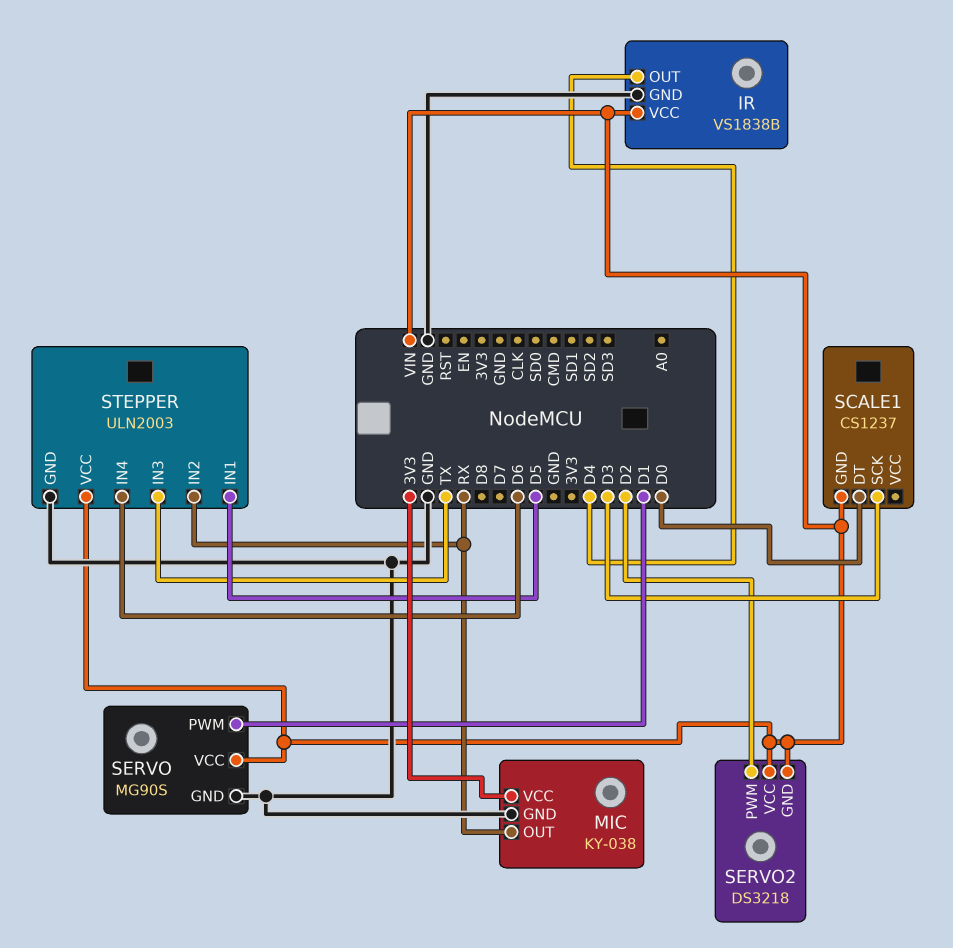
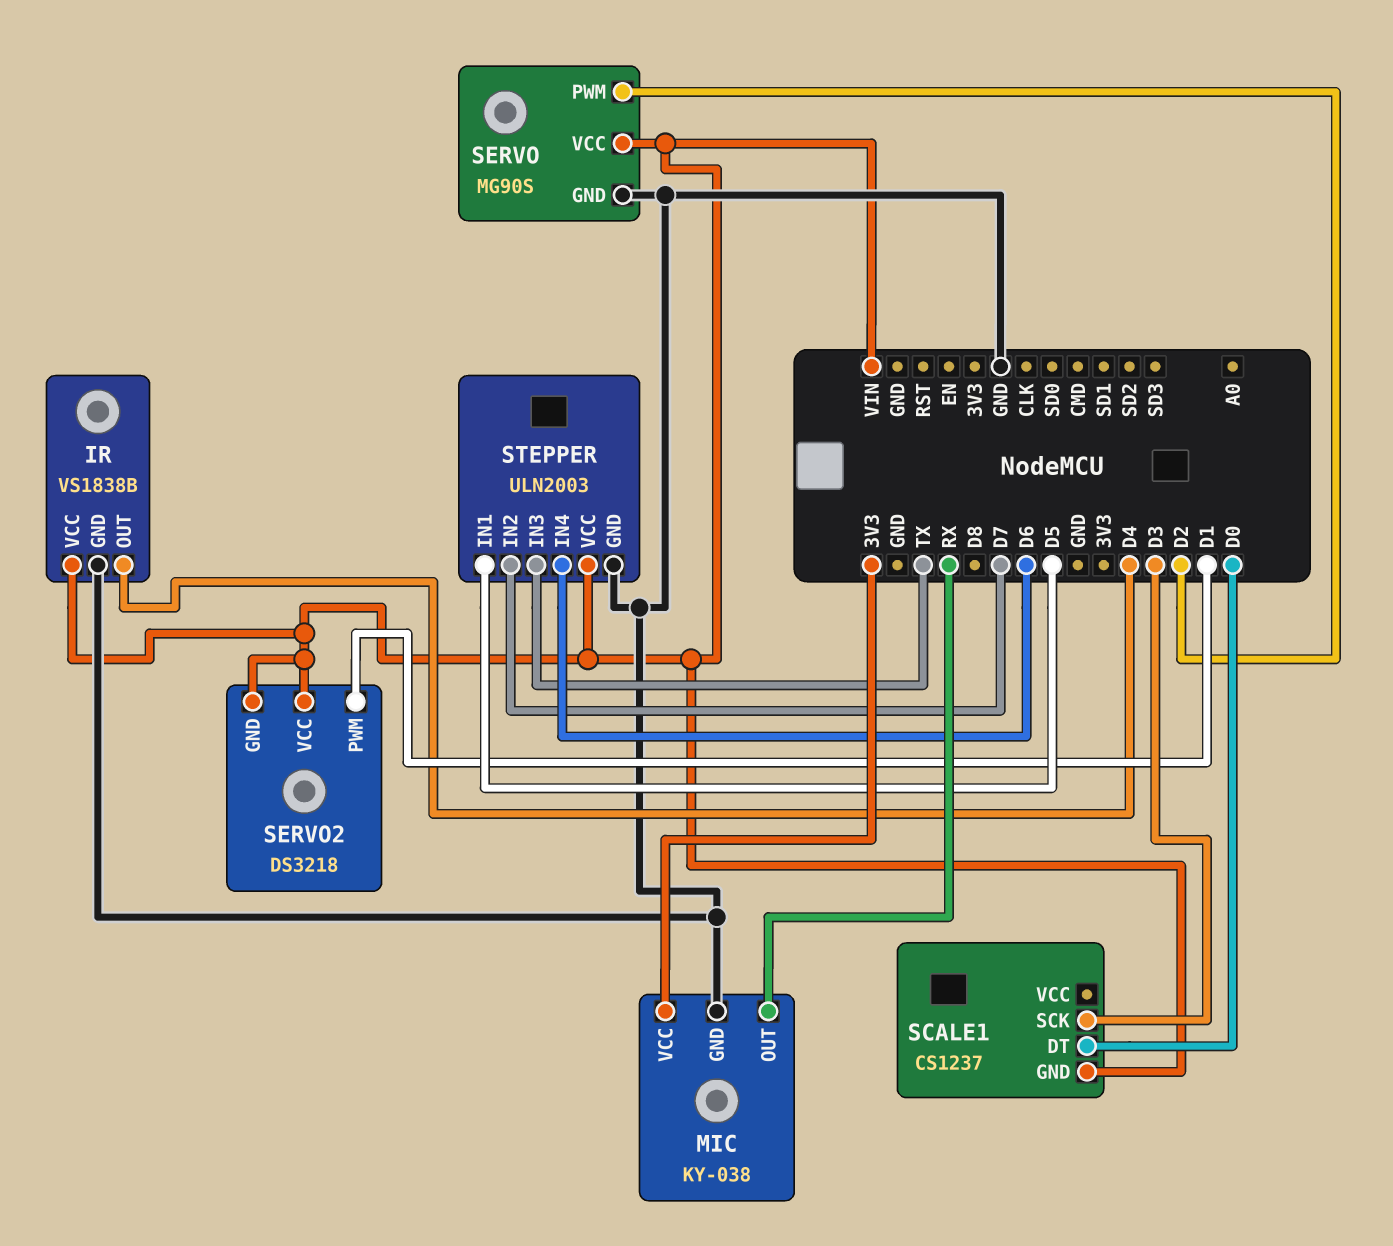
SERVO pin PWM: D1 -> D2
SERVO2 pin PWM: D2 -> D1
STEPPER pin IN2: RX -> D7

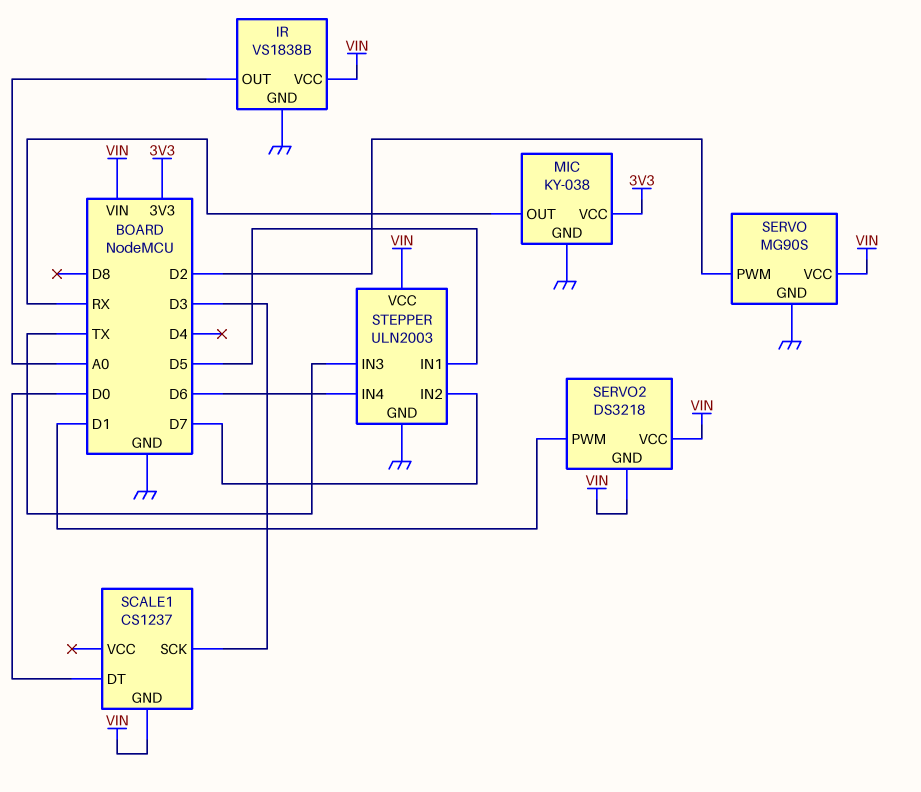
IR pin OUT: D4 -> A0

